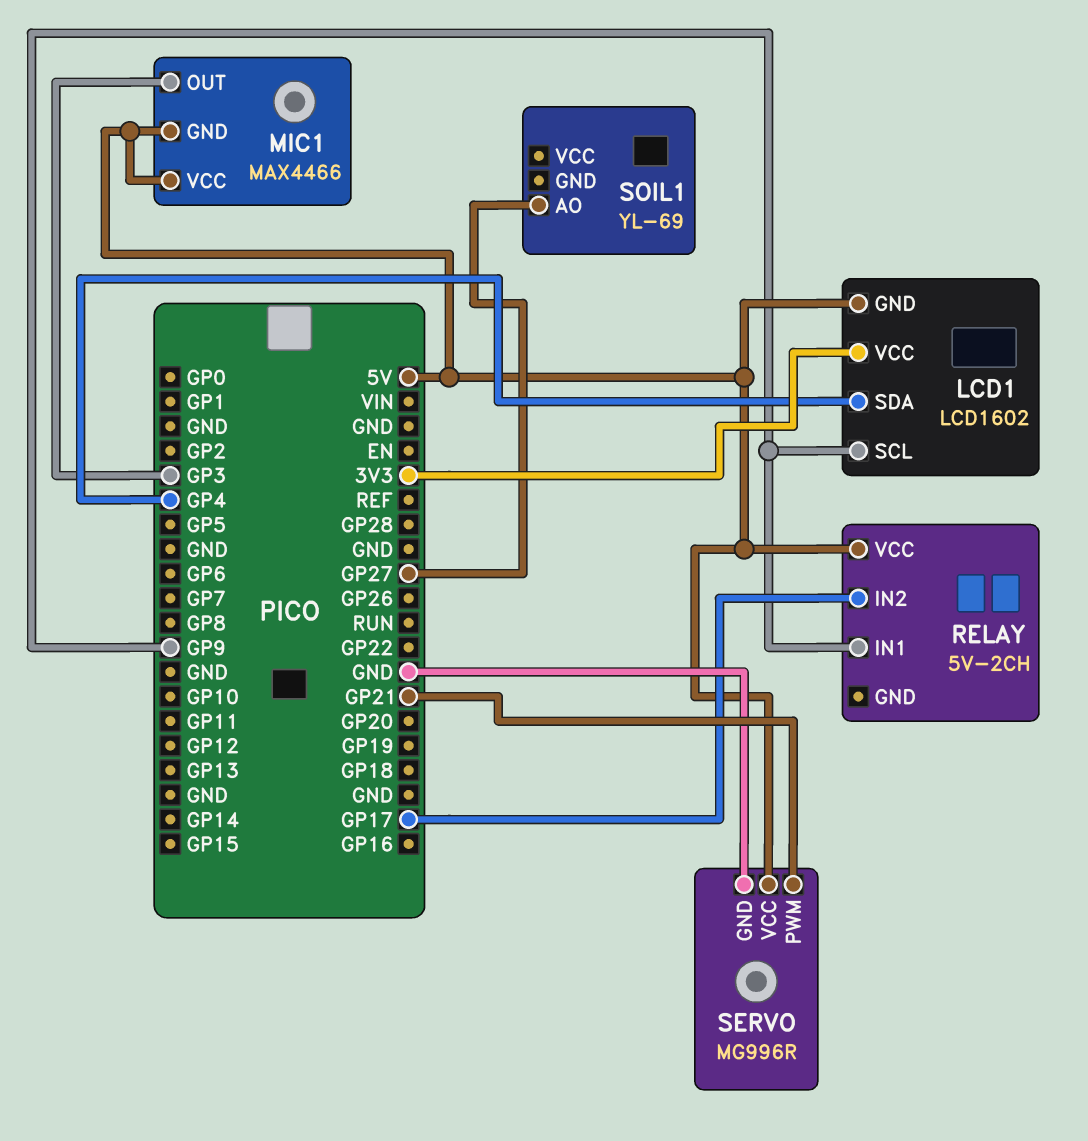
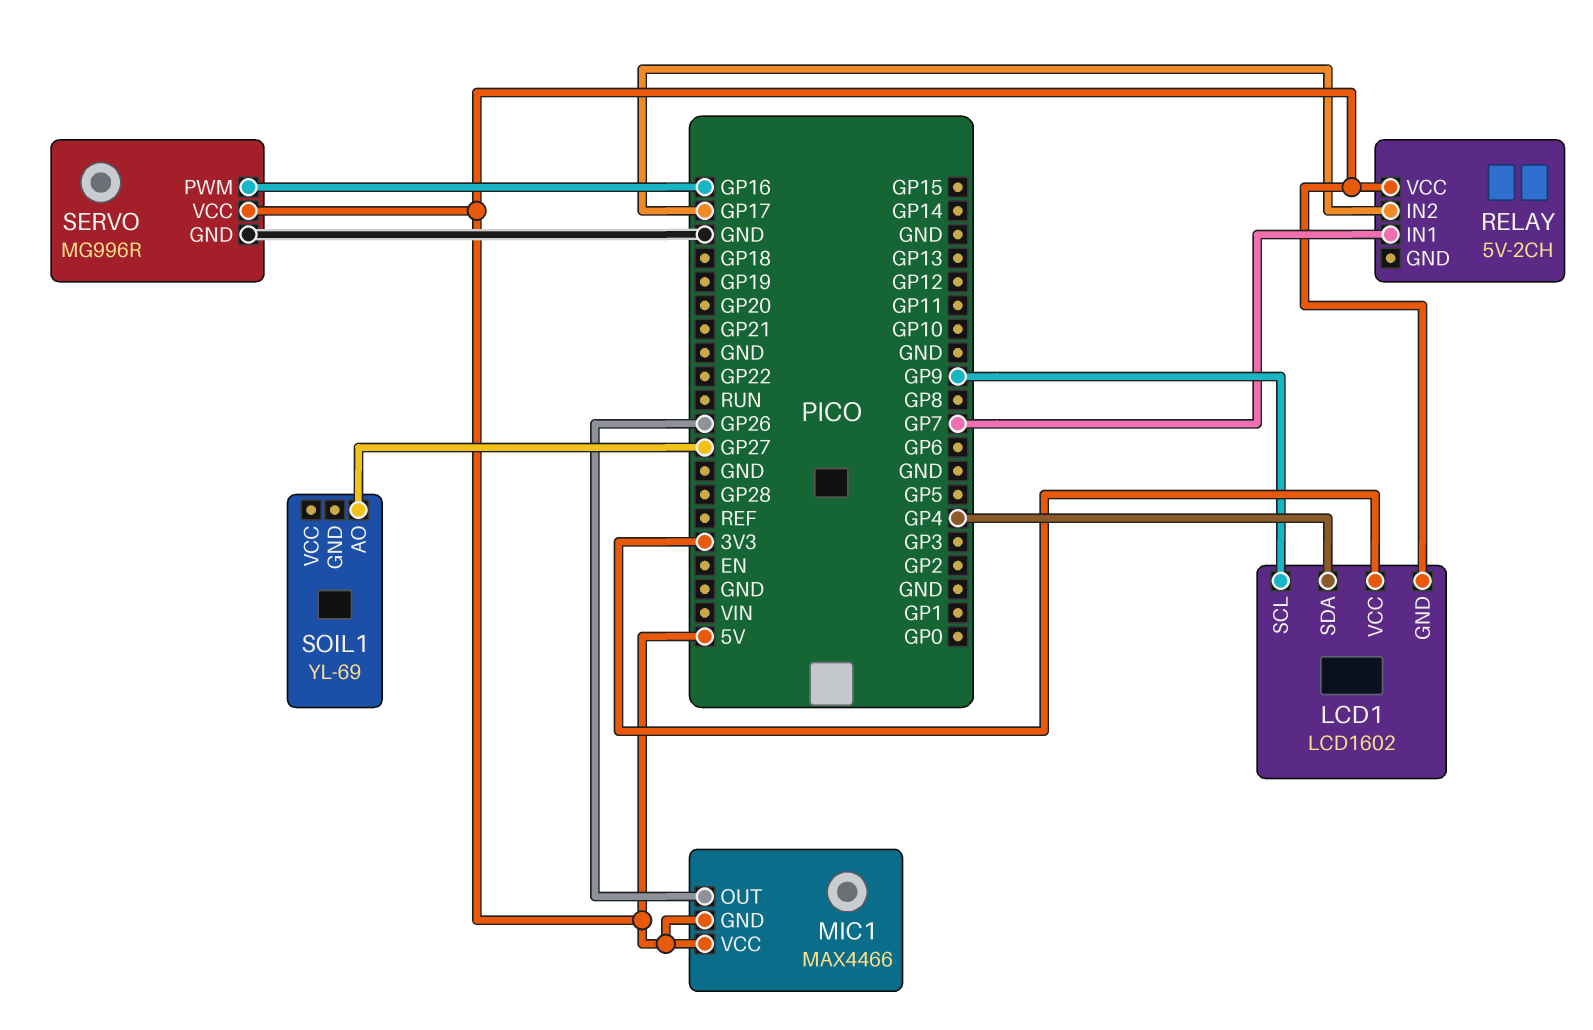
MIC1 pin OUT: GP3 -> GP26
RELAY pin IN1: GP9 -> GP7
SERVO pin PWM: GP21 -> GP16

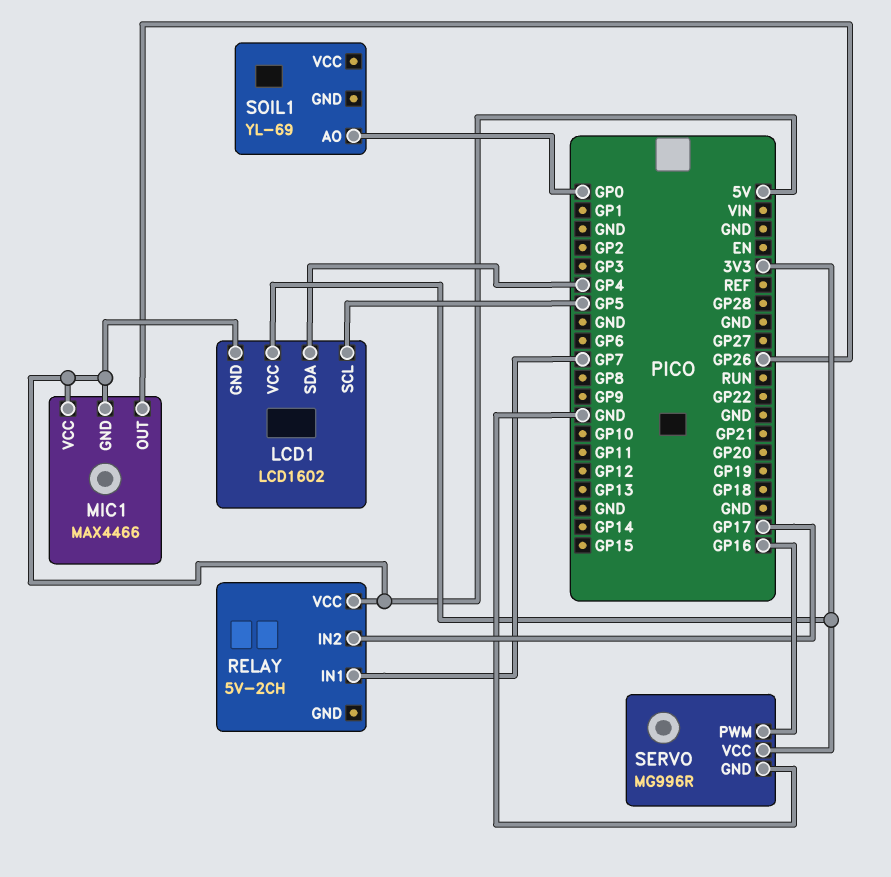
LCD1 pin SCL: GP9 -> GP5
SERVO pin VCC: 5V -> 3V3
SOIL1 pin AO: GP27 -> GP0

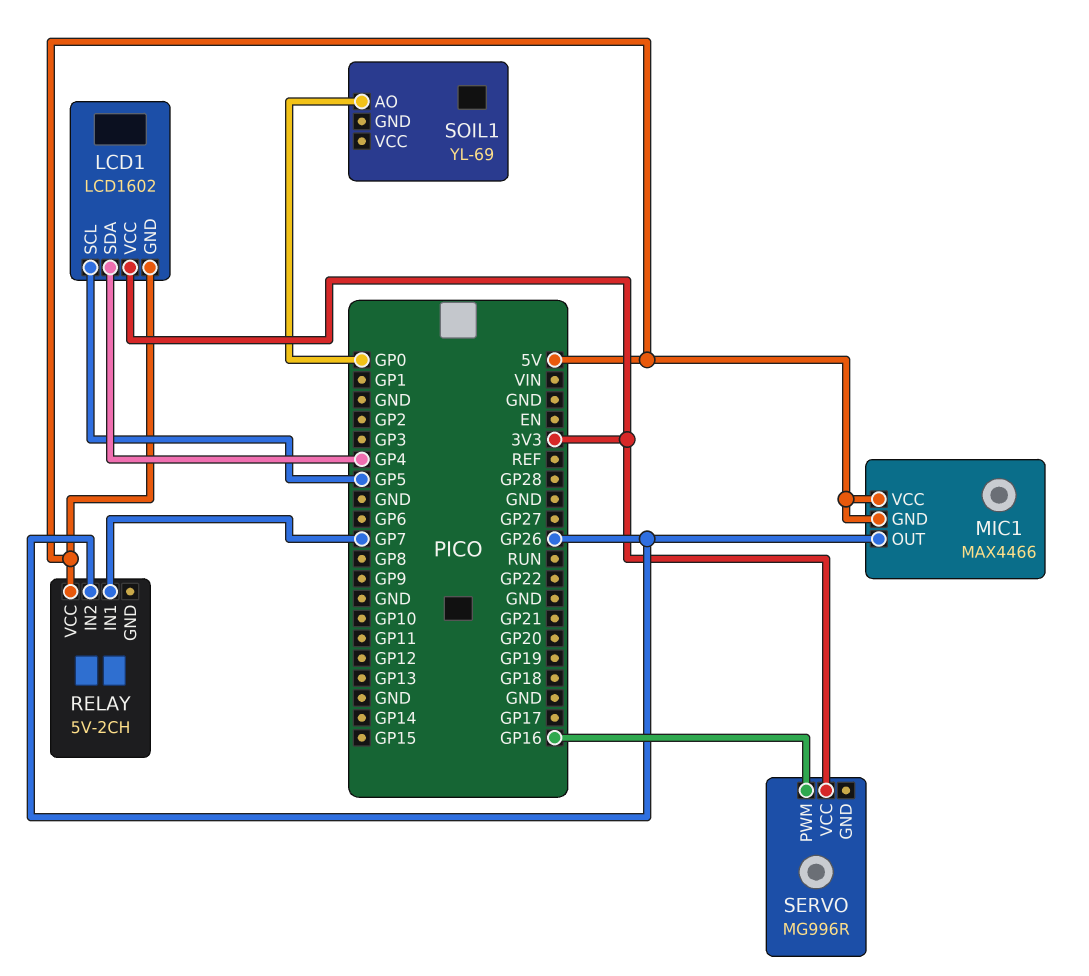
RELAY pin IN2: GP17 -> GP26
SERVO pin GND: GND -> none

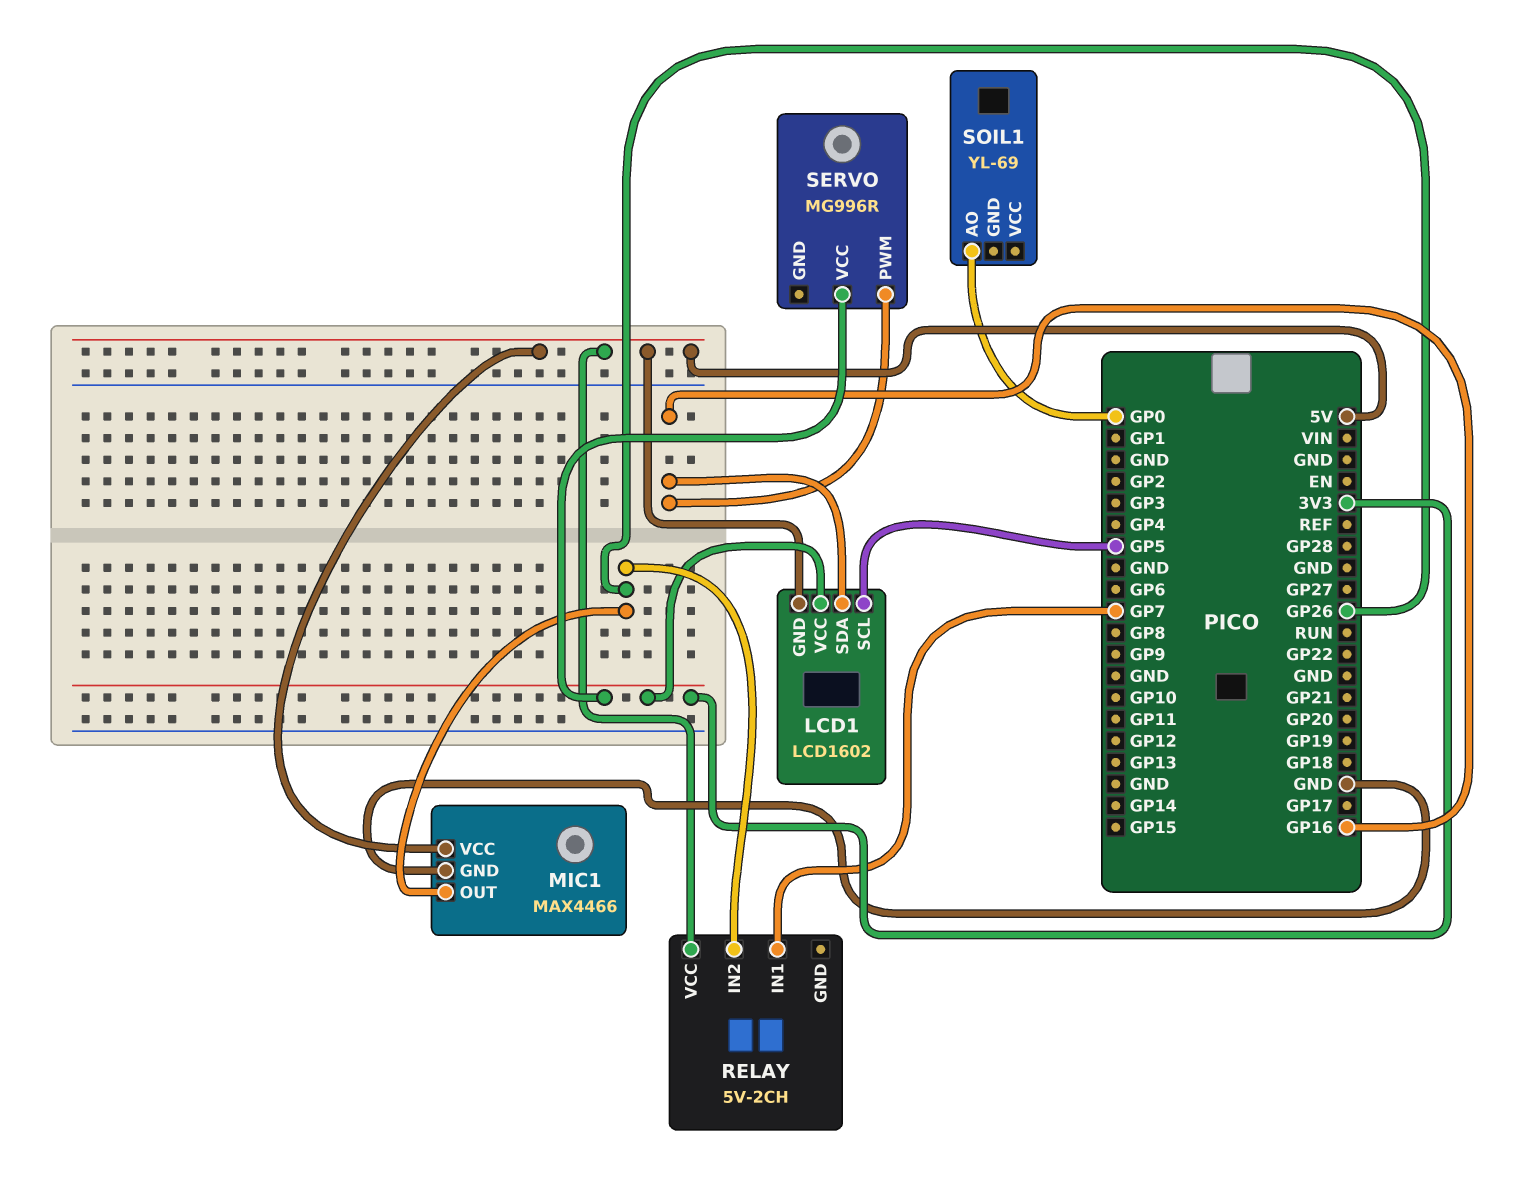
LCD1 pin SDA: GP4 -> GP16
MIC1 pin GND: 5V -> GND

